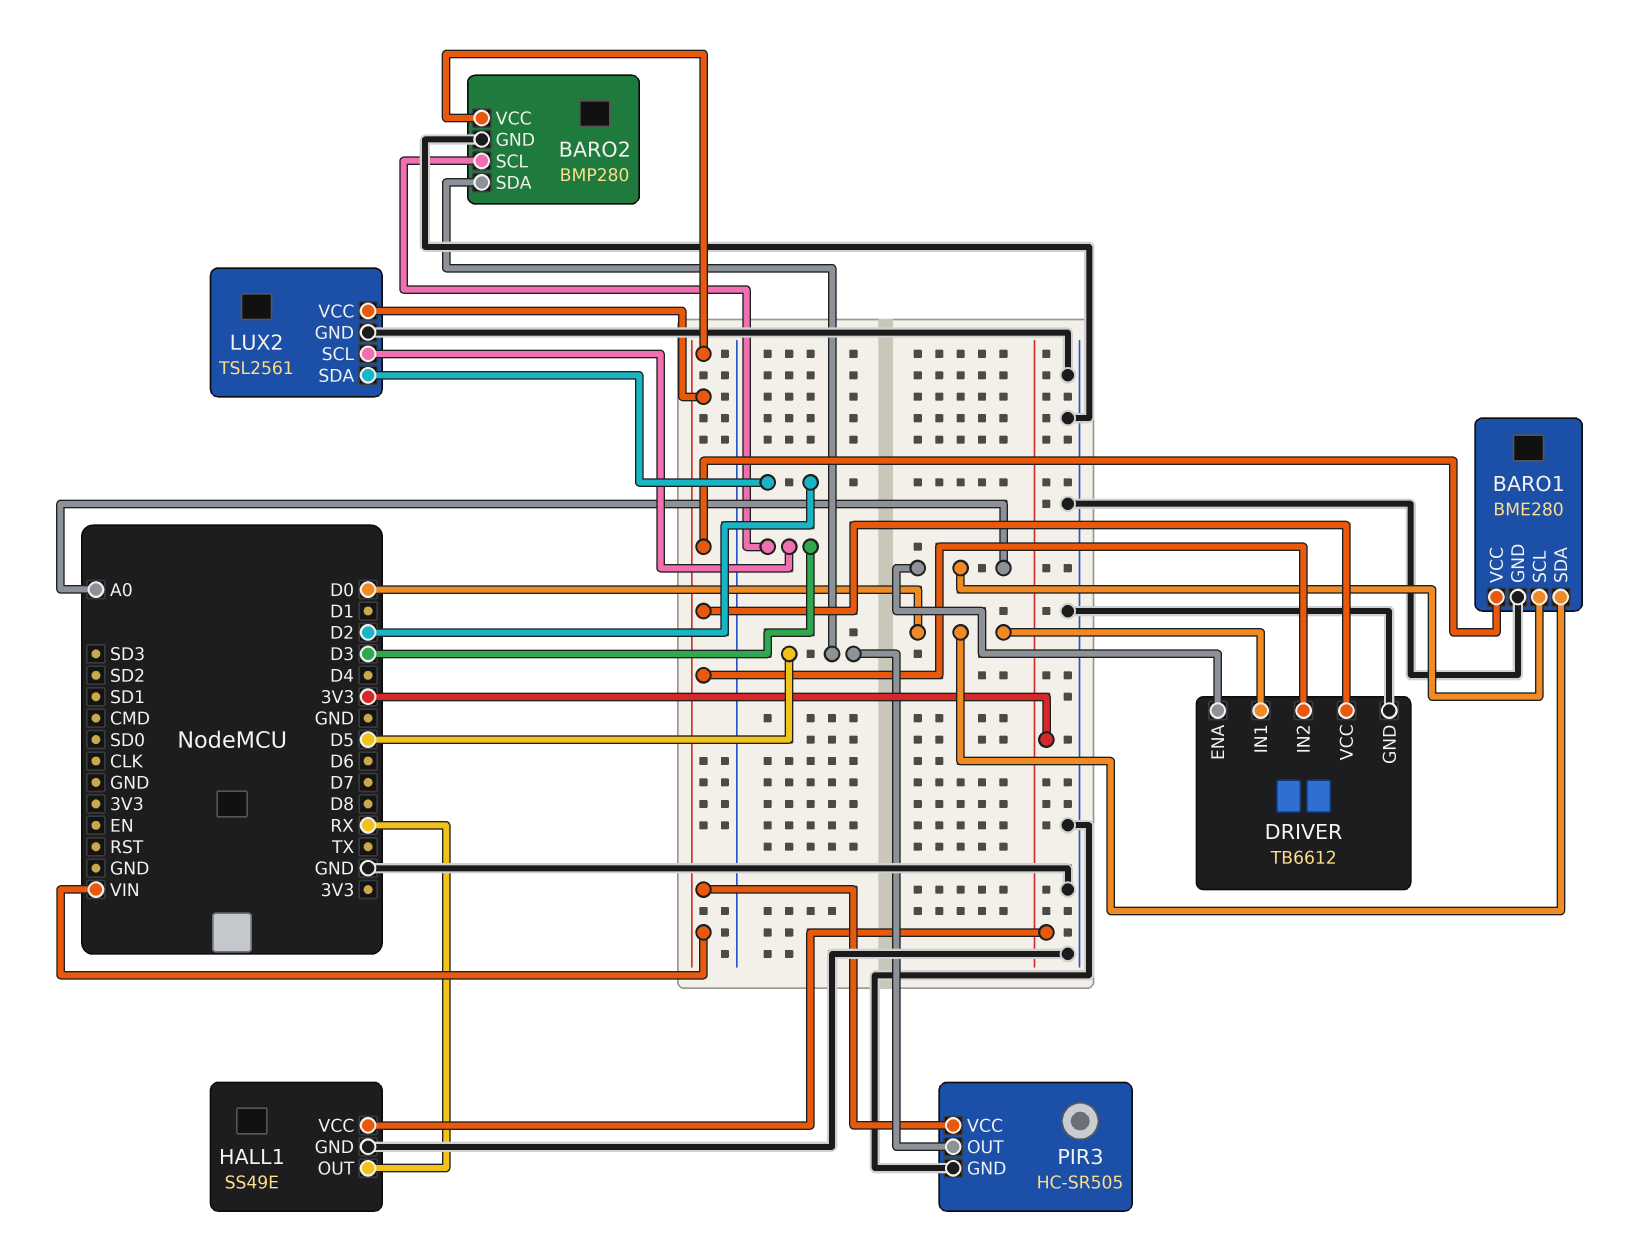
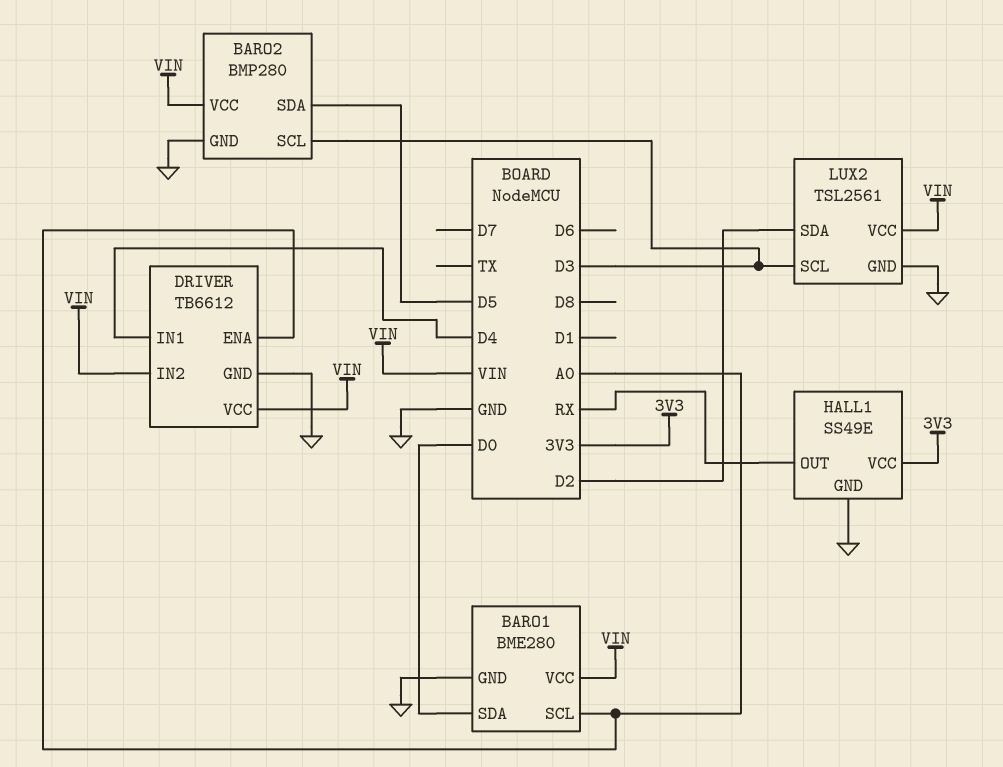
DRIVER pin IN1: D0 -> D4
PIR3: HC-SR505 -> none
PIR3 pin GND: GND -> none
PIR3 pin OUT: D5 -> none
PIR3 pin VCC: VIN -> none

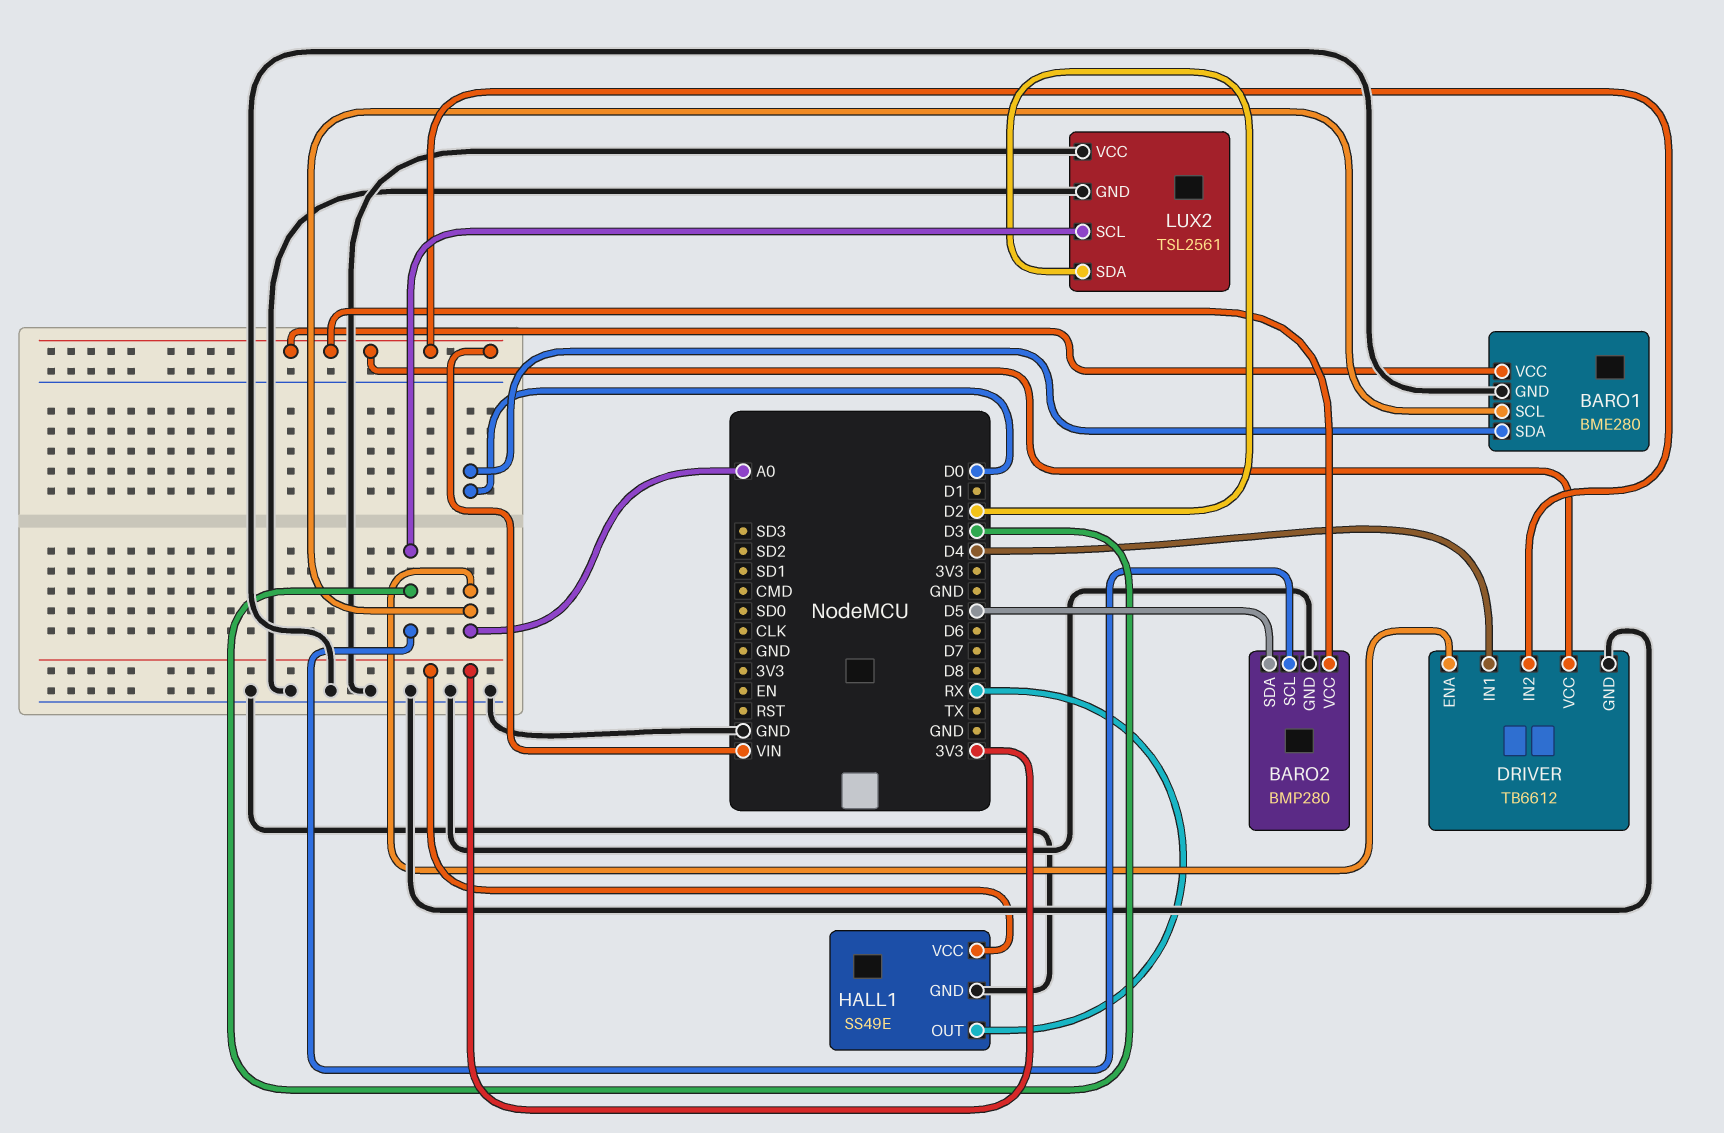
LUX2 pin VCC: VIN -> GND

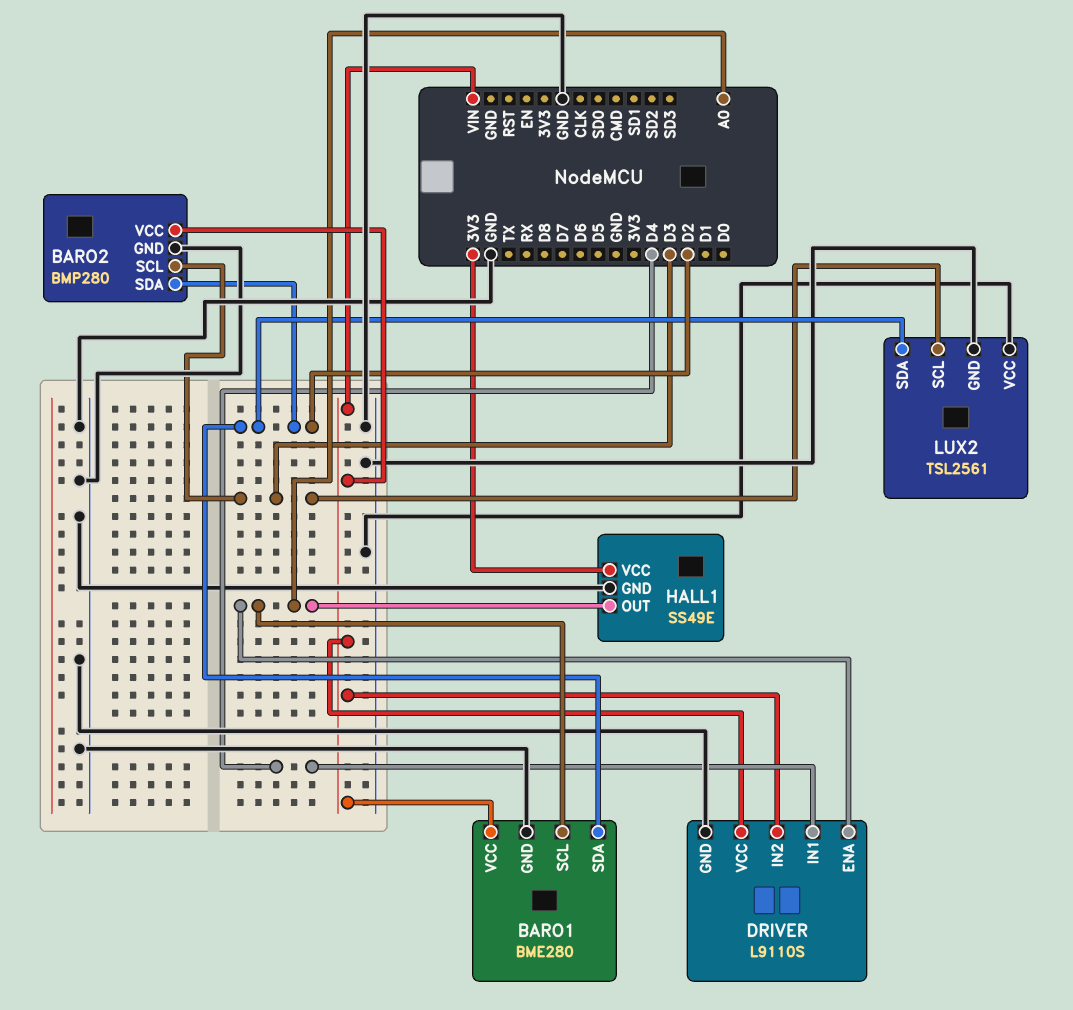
BARO1 pin SDA: D0 -> D2
BARO2 pin SDA: D5 -> D2
DRIVER: TB6612 -> L9110S
HALL1 pin OUT: RX -> A0

